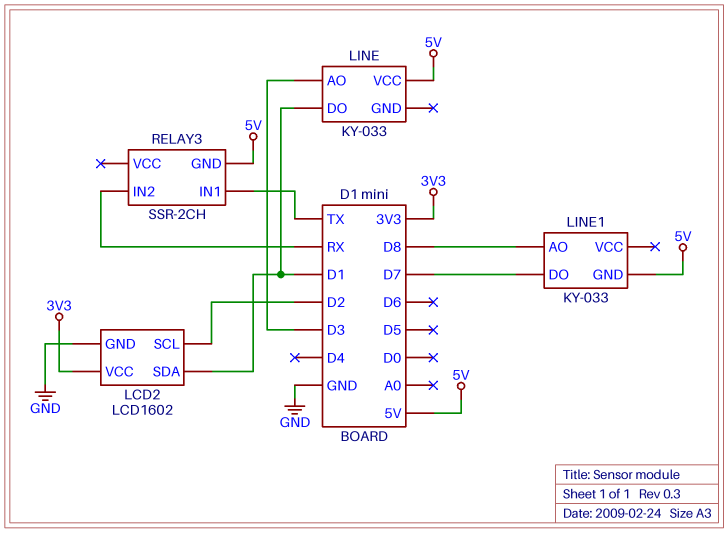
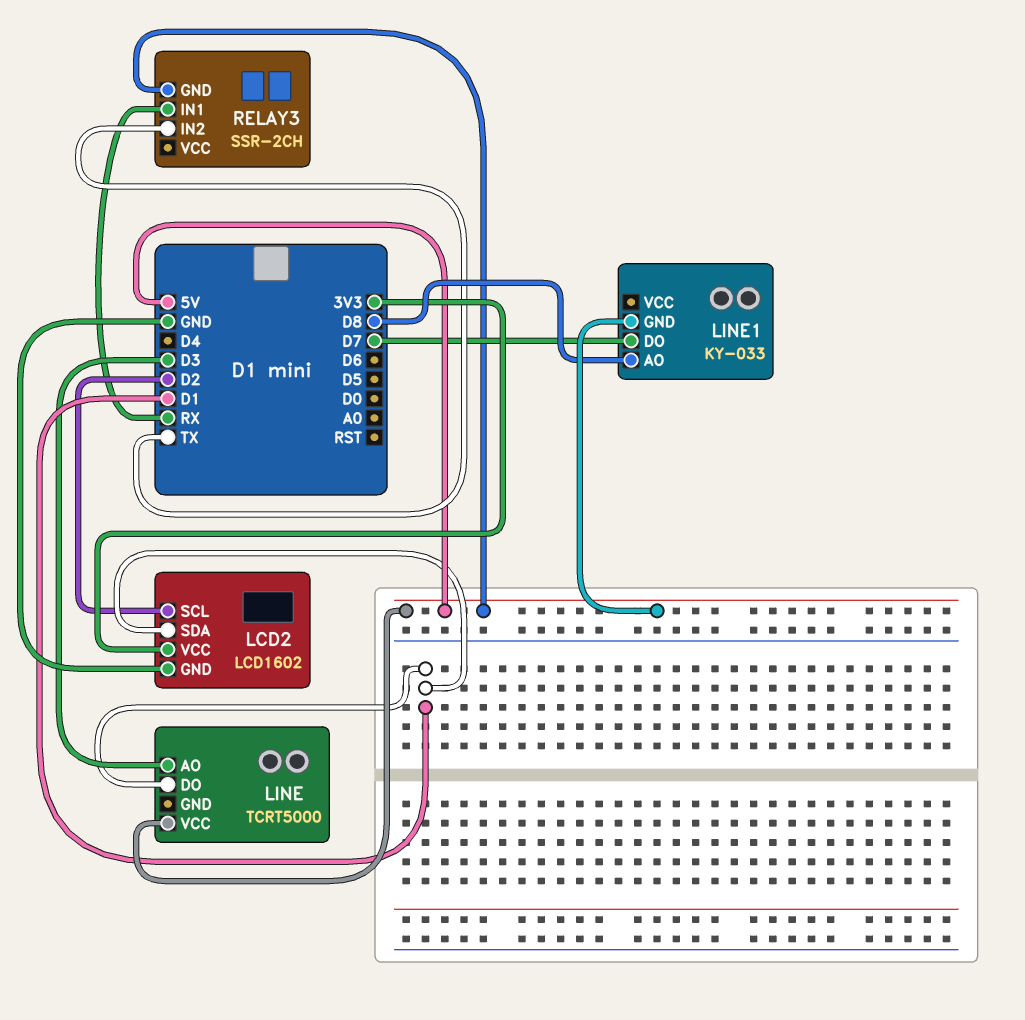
LINE: KY-033 -> TCRT5000
RELAY3 pin IN1: TX -> RX
RELAY3 pin IN2: RX -> TX

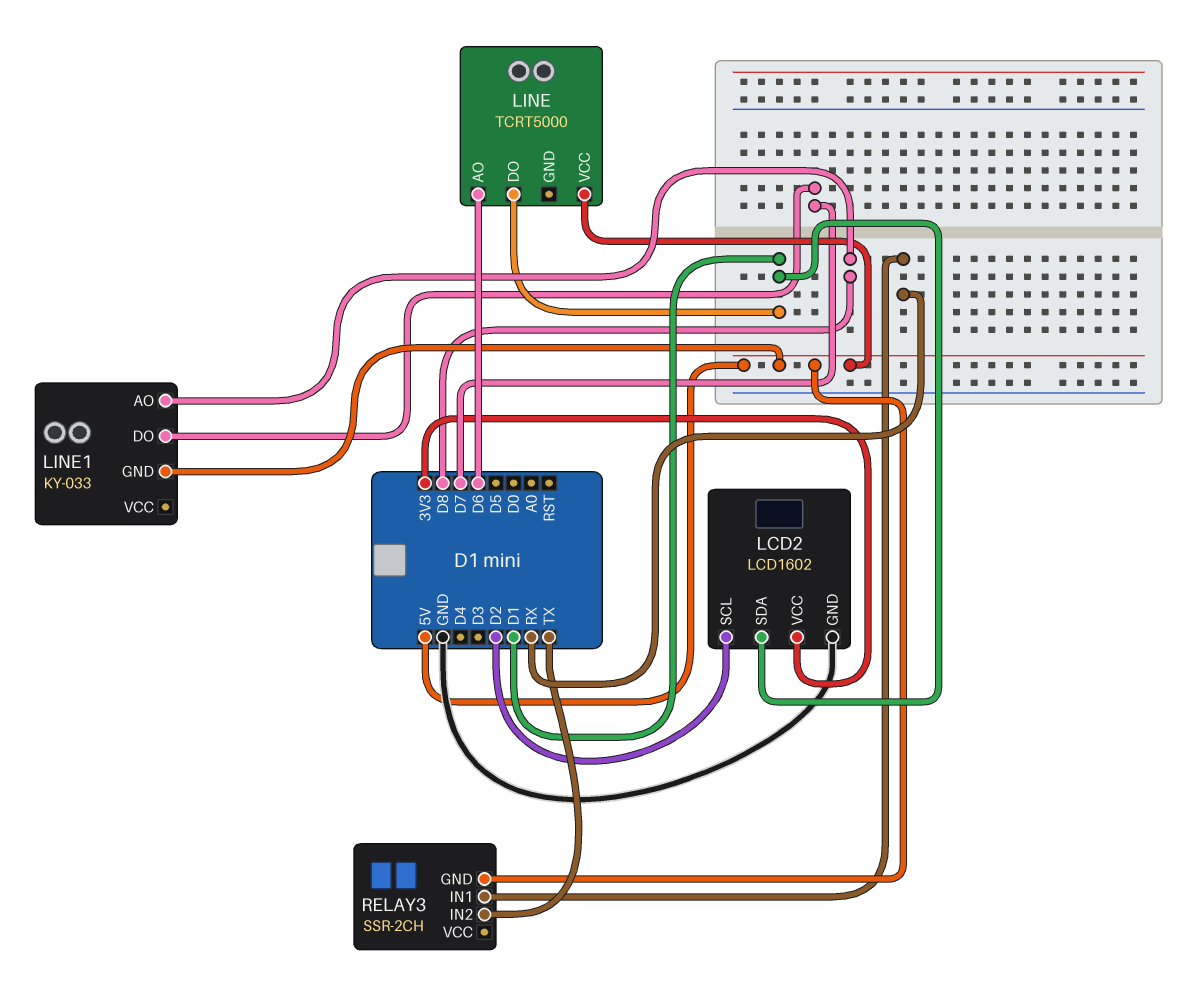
LINE pin AO: D3 -> D6

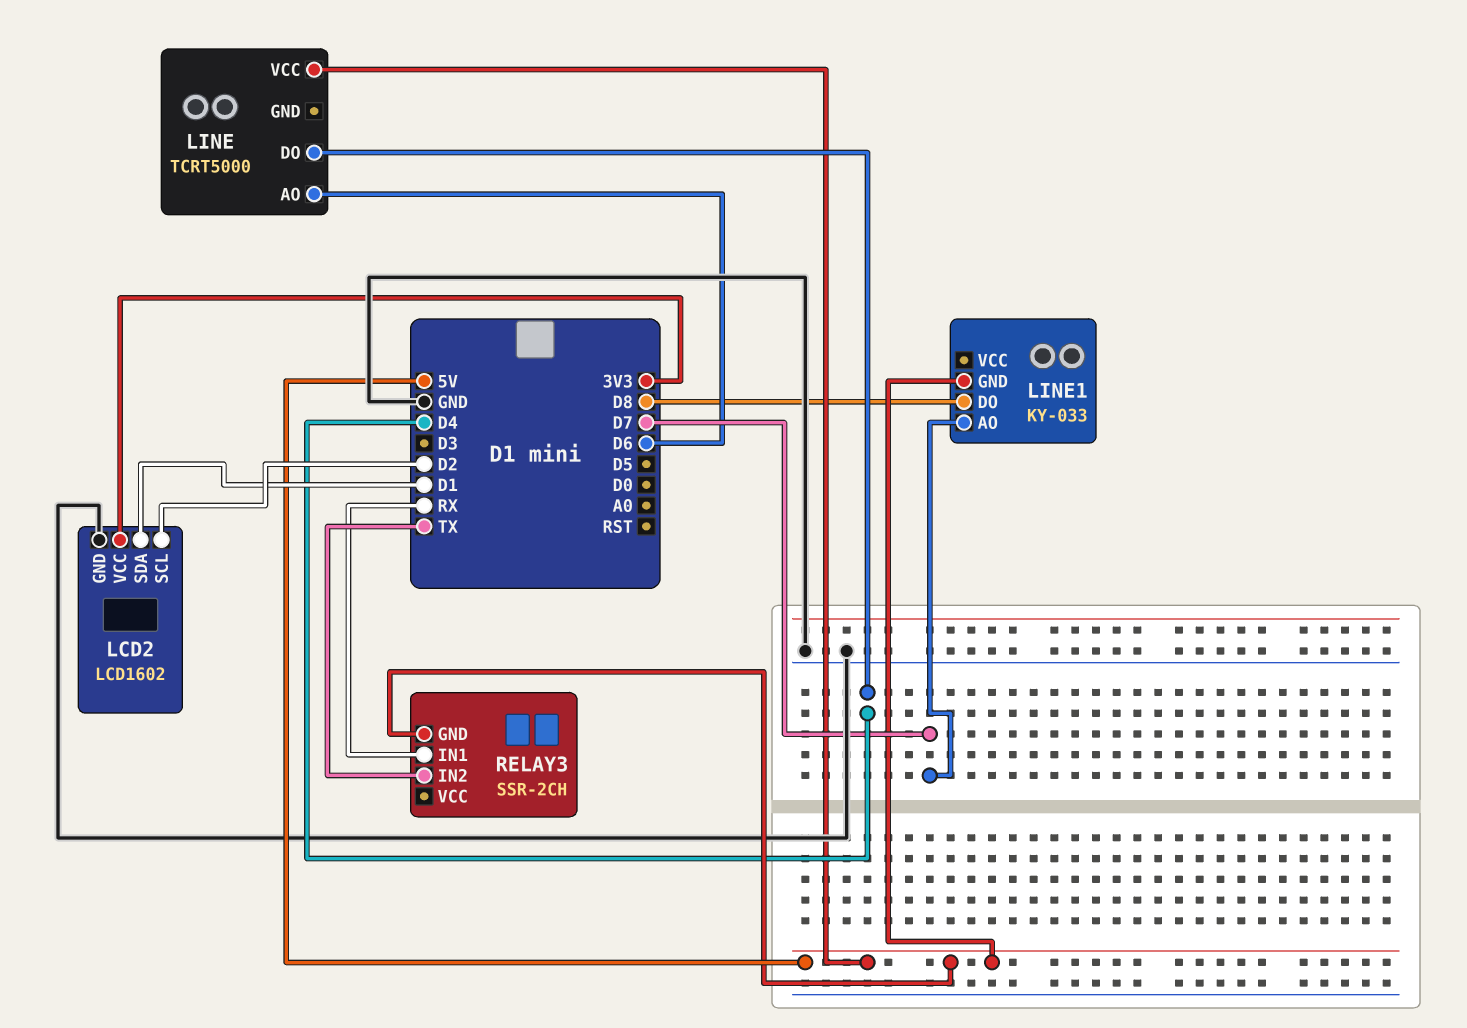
LINE pin DO: D1 -> D4
LINE1 pin AO: D8 -> D7
LINE1 pin DO: D7 -> D8

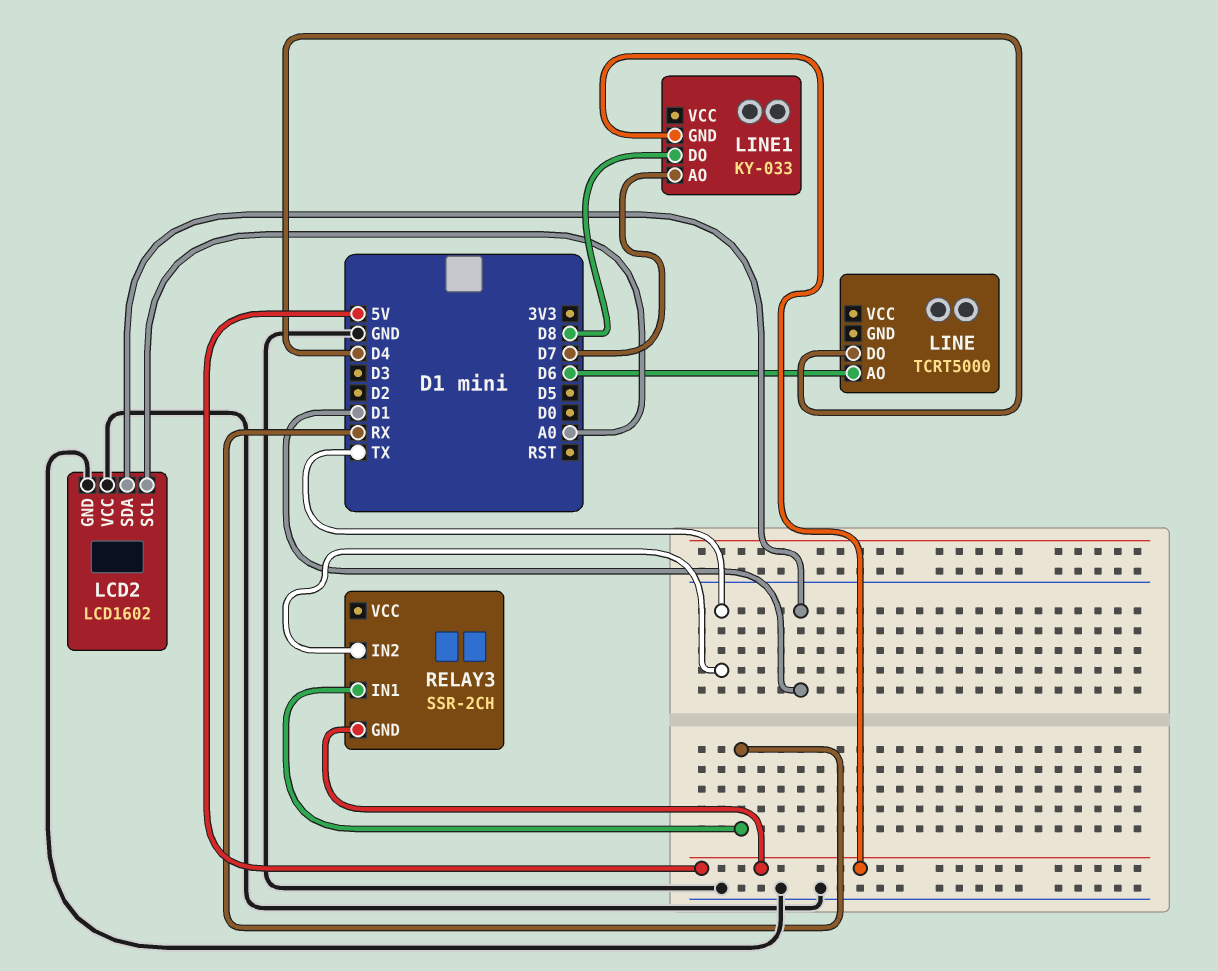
LCD2 pin SCL: D2 -> A0
LCD2 pin VCC: 3V3 -> GND
LINE pin VCC: 5V -> none

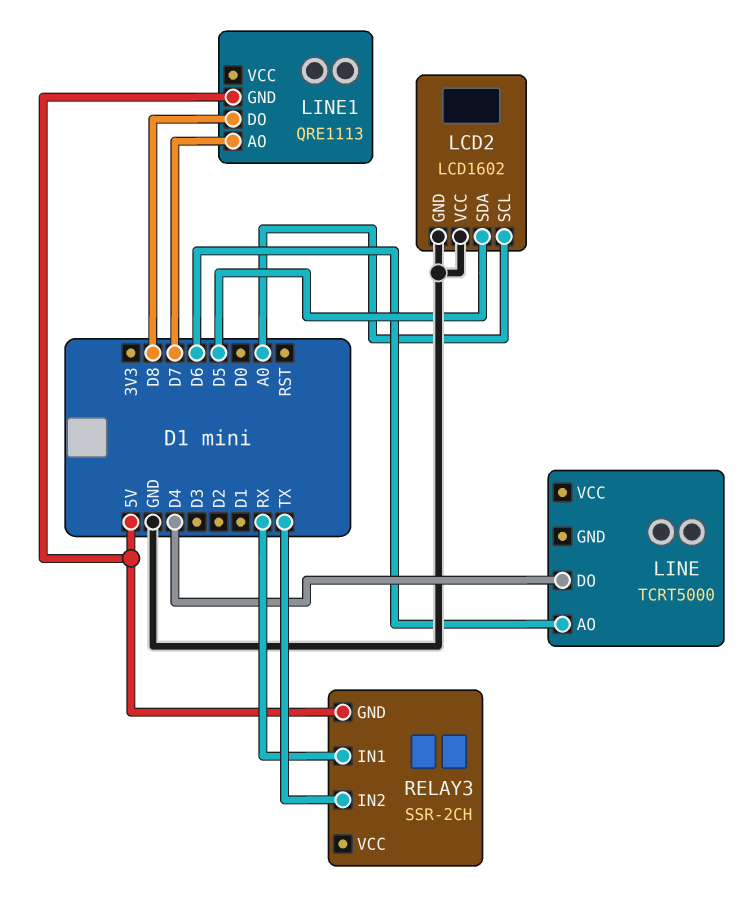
LCD2 pin SDA: D1 -> D5
LINE1: KY-033 -> QRE1113

